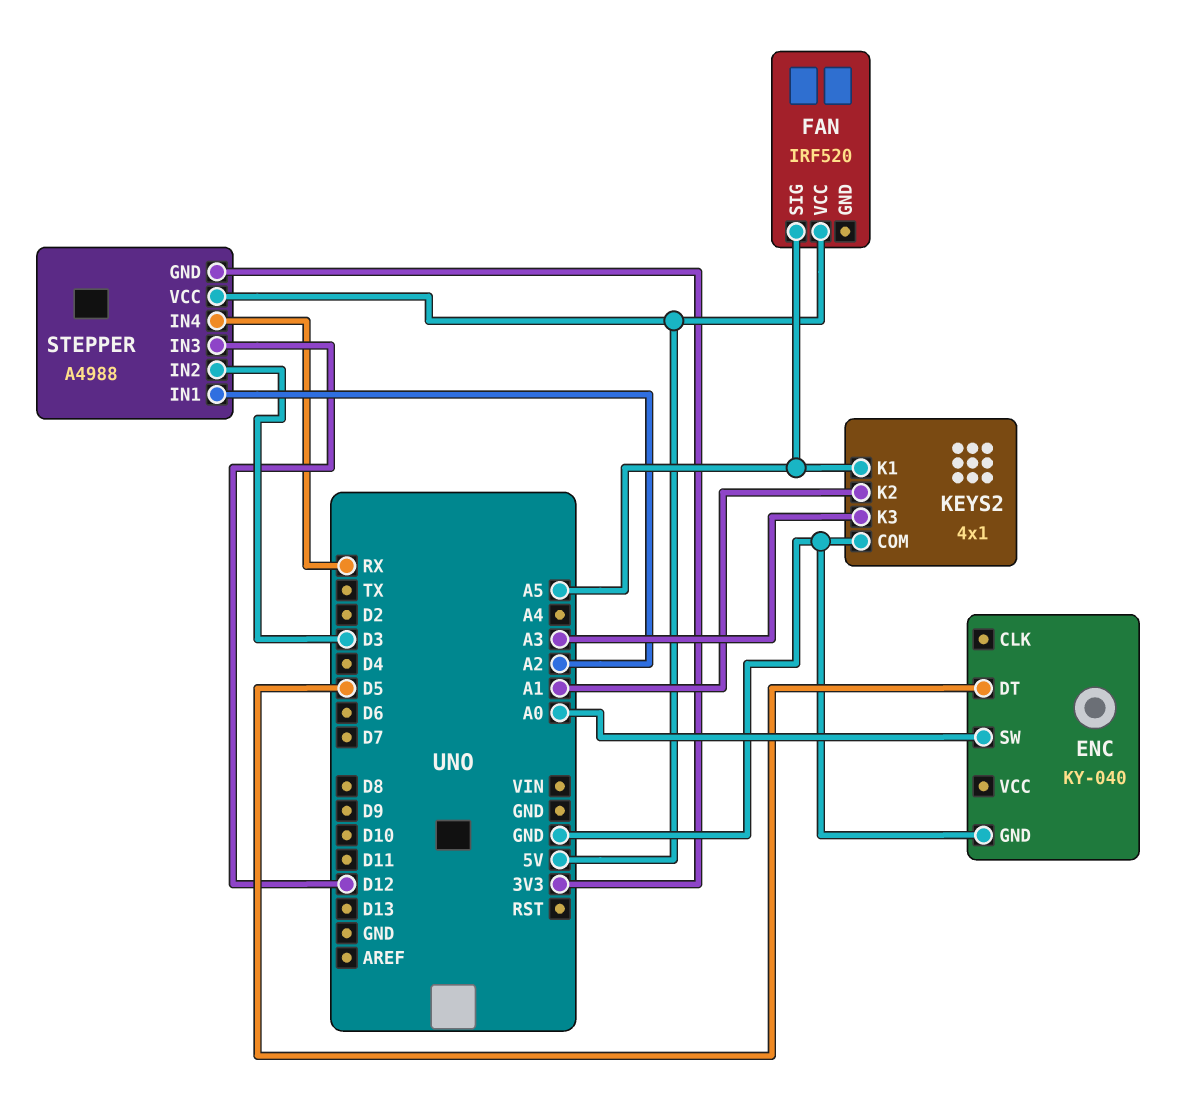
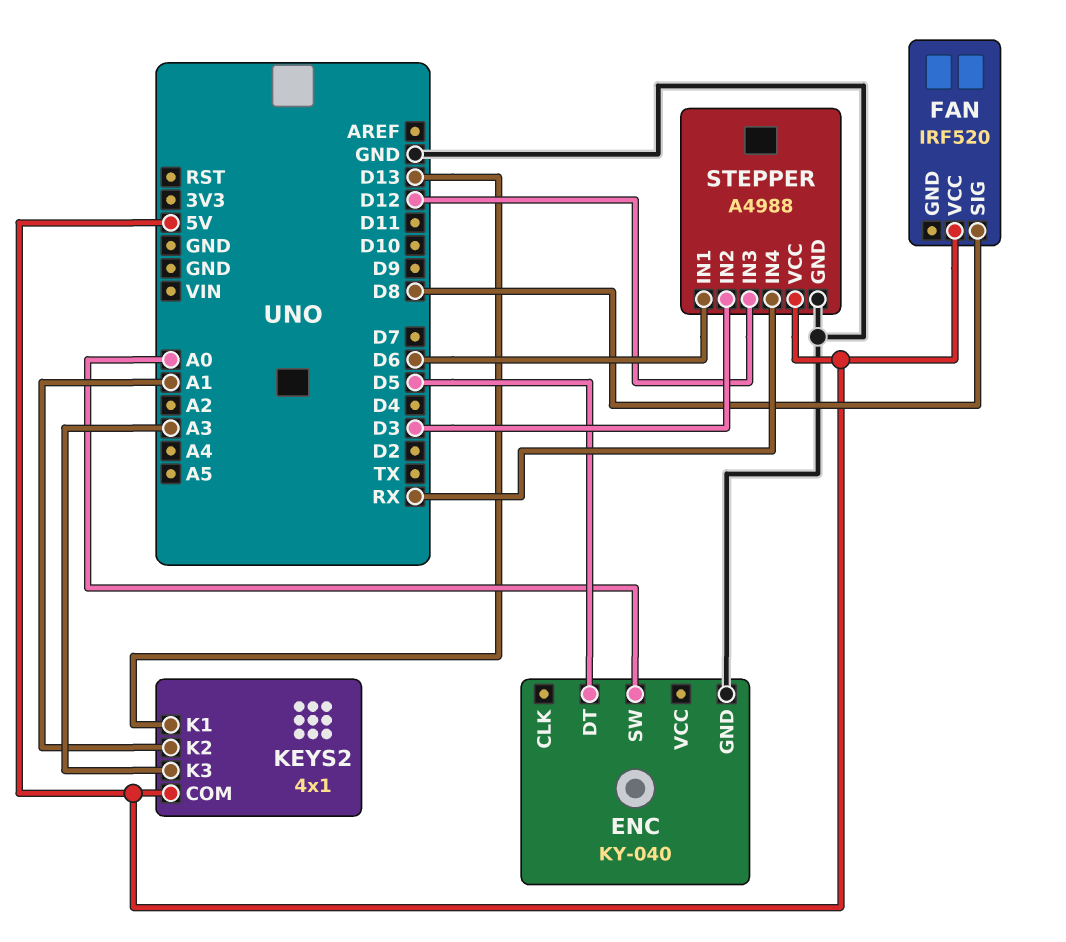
FAN pin SIG: A5 -> D8
KEYS2 pin COM: GND -> 5V
KEYS2 pin K1: A5 -> D13
STEPPER pin GND: 3V3 -> GND
STEPPER pin IN1: A2 -> D6

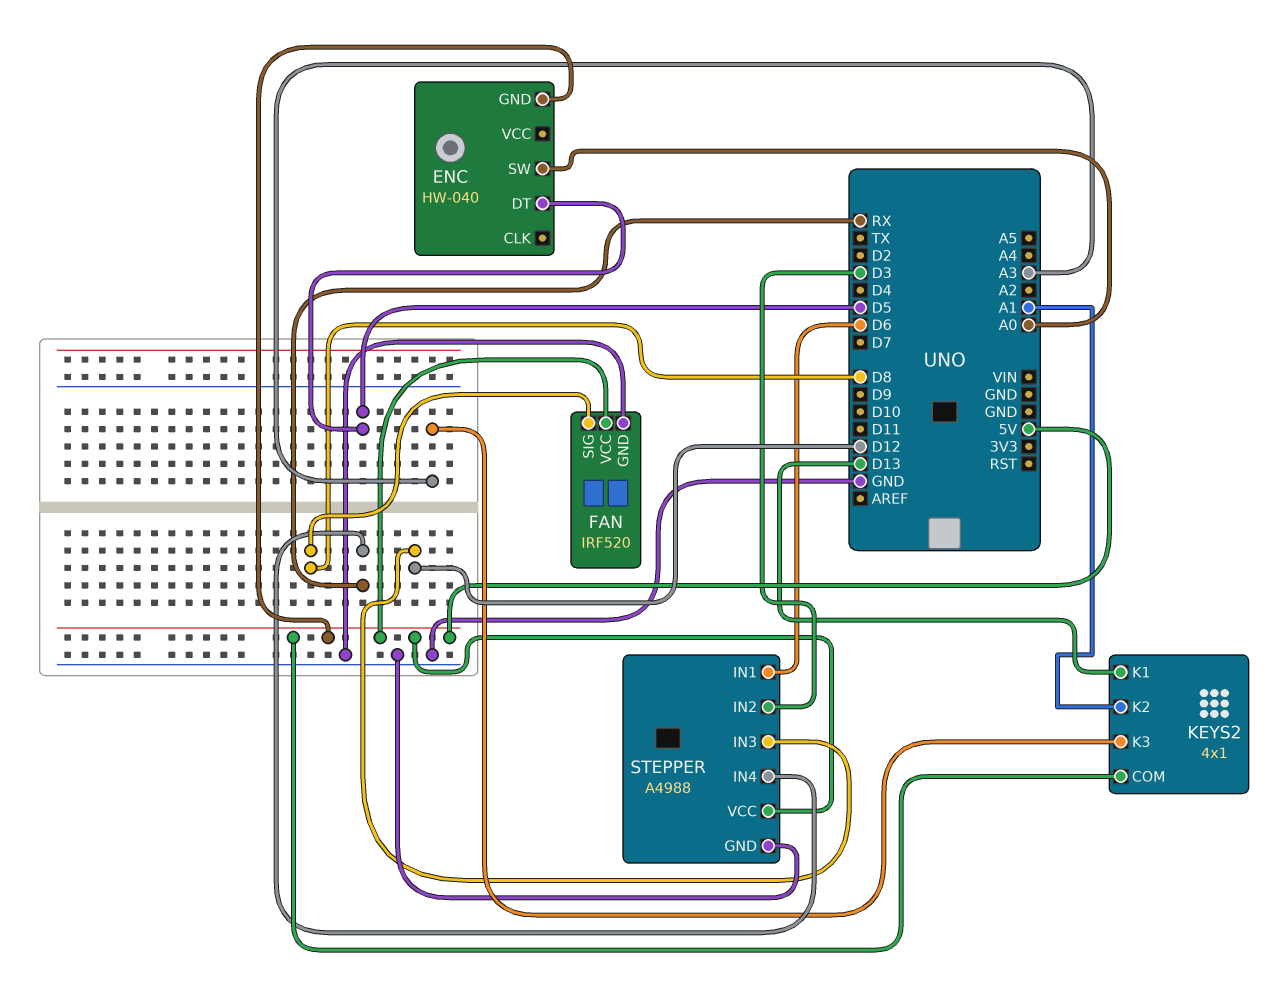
ENC: KY-040 -> HW-040
ENC pin GND: GND -> 5V
FAN pin GND: none -> GND

